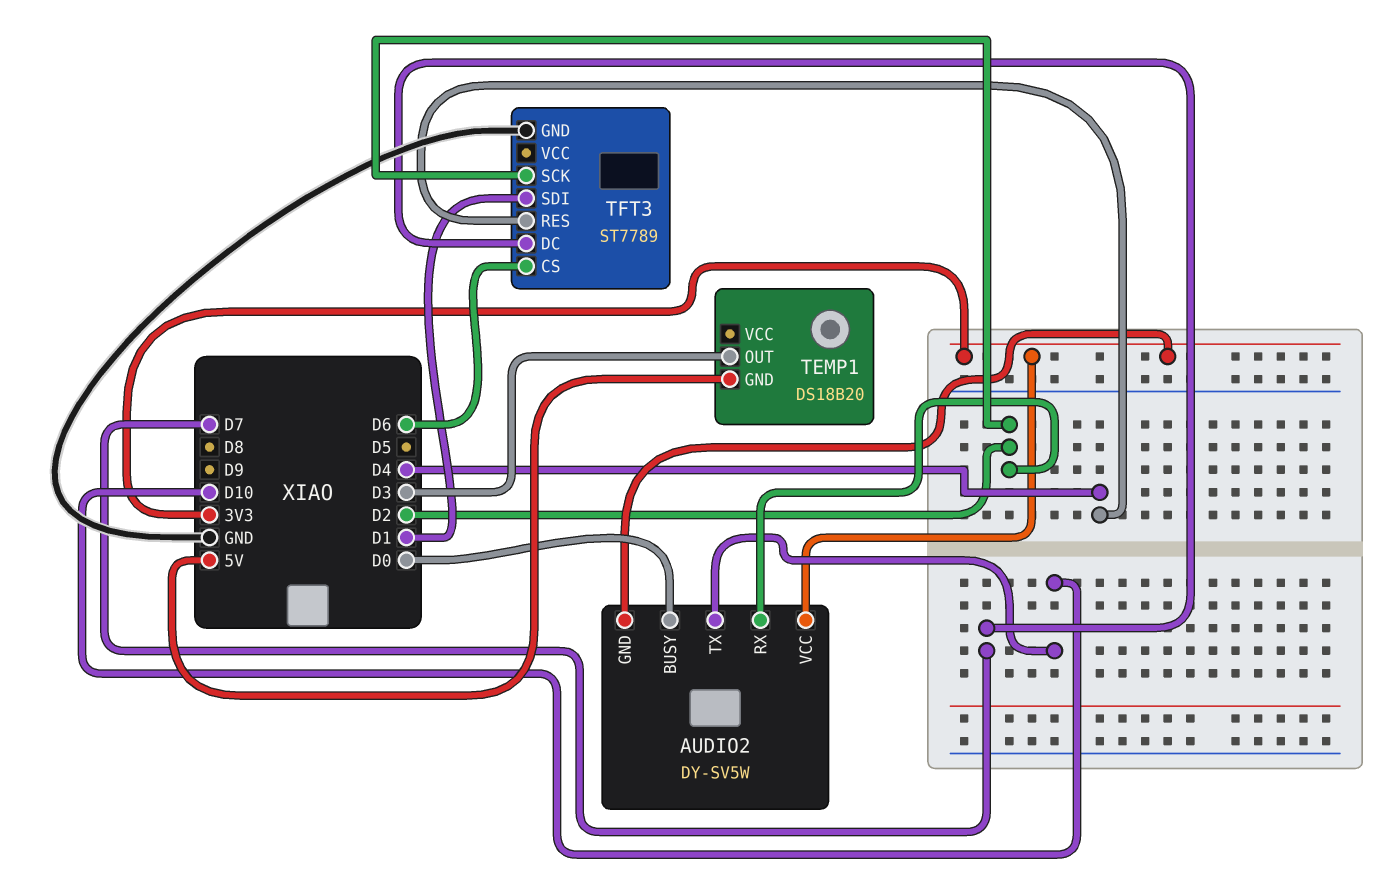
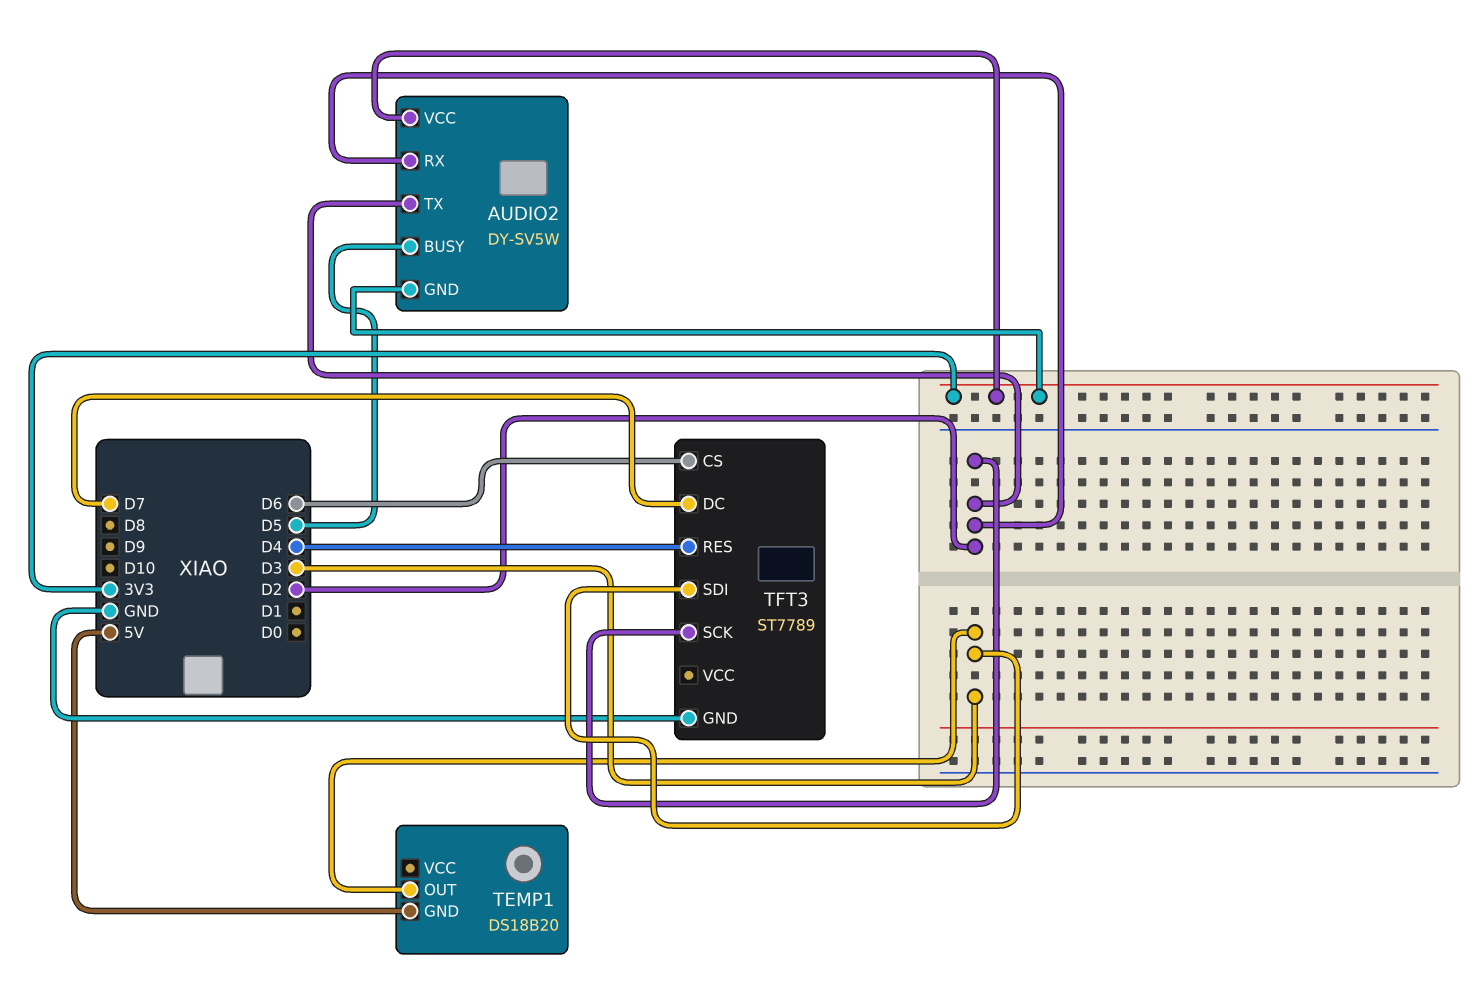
AUDIO2 pin BUSY: D0 -> D5
AUDIO2 pin TX: D10 -> D2
TFT3 pin SDI: D1 -> D3

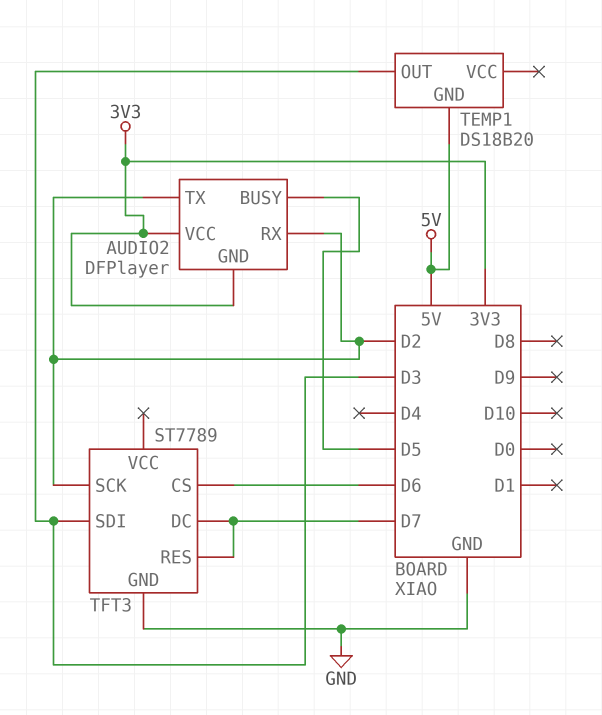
AUDIO2: DY-SV5W -> DFPlayer
TFT3 pin RES: D4 -> D7

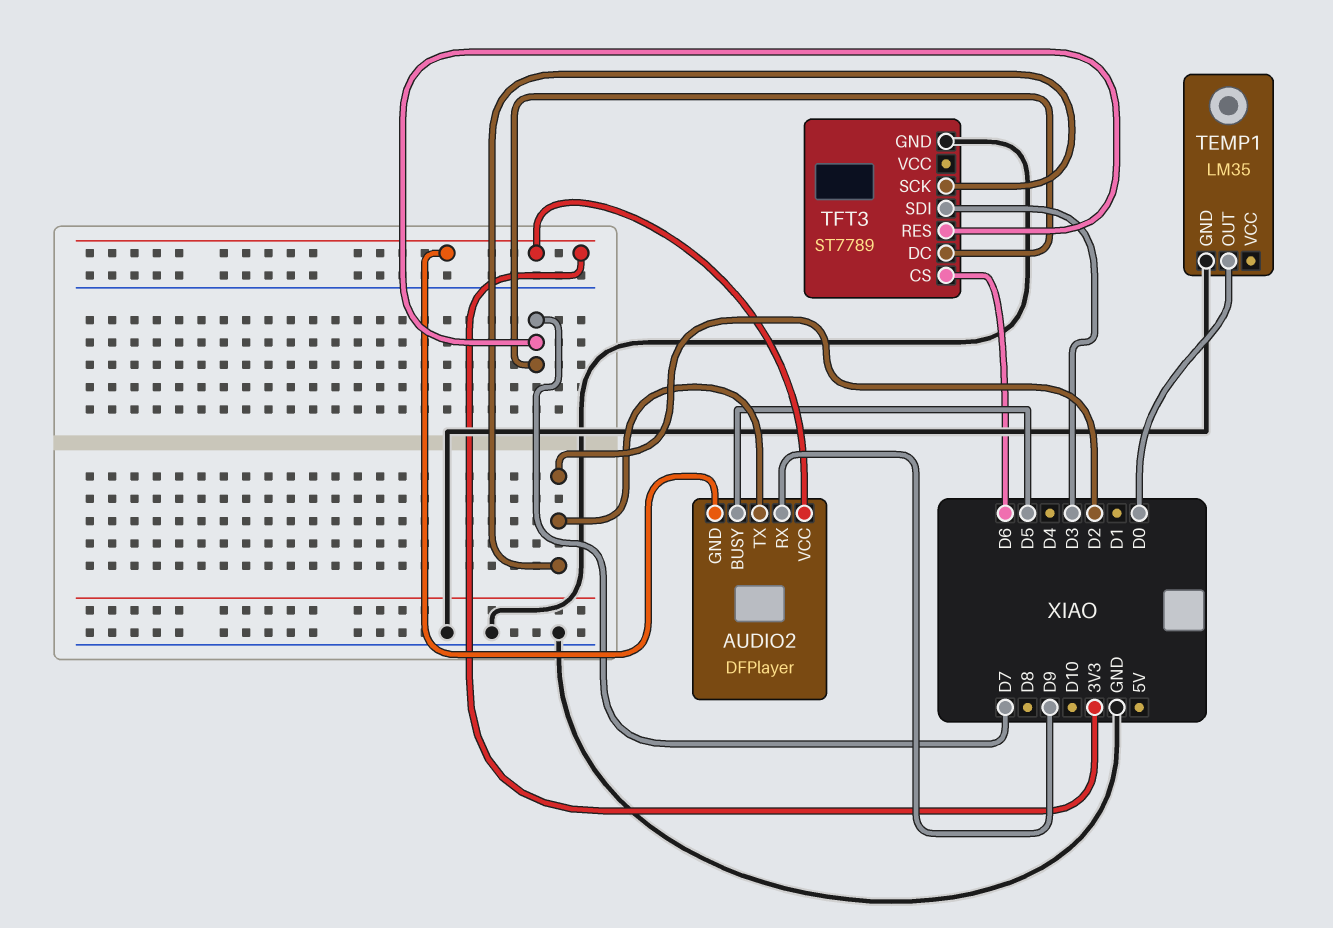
AUDIO2 pin RX: D2 -> D9
TEMP1: DS18B20 -> LM35
TEMP1 pin GND: 5V -> GND
TEMP1 pin OUT: D3 -> D0

